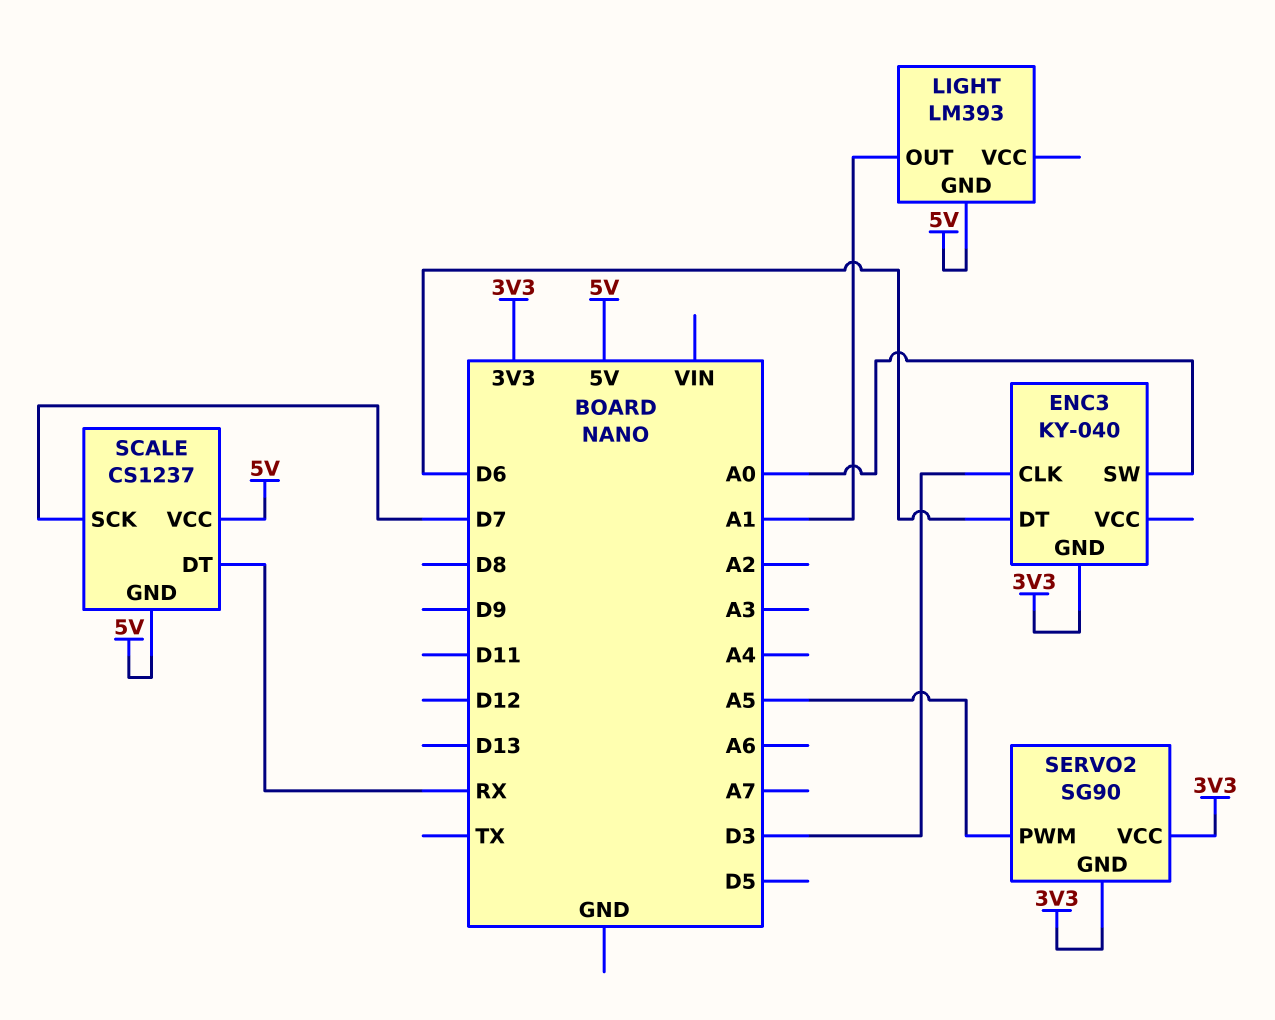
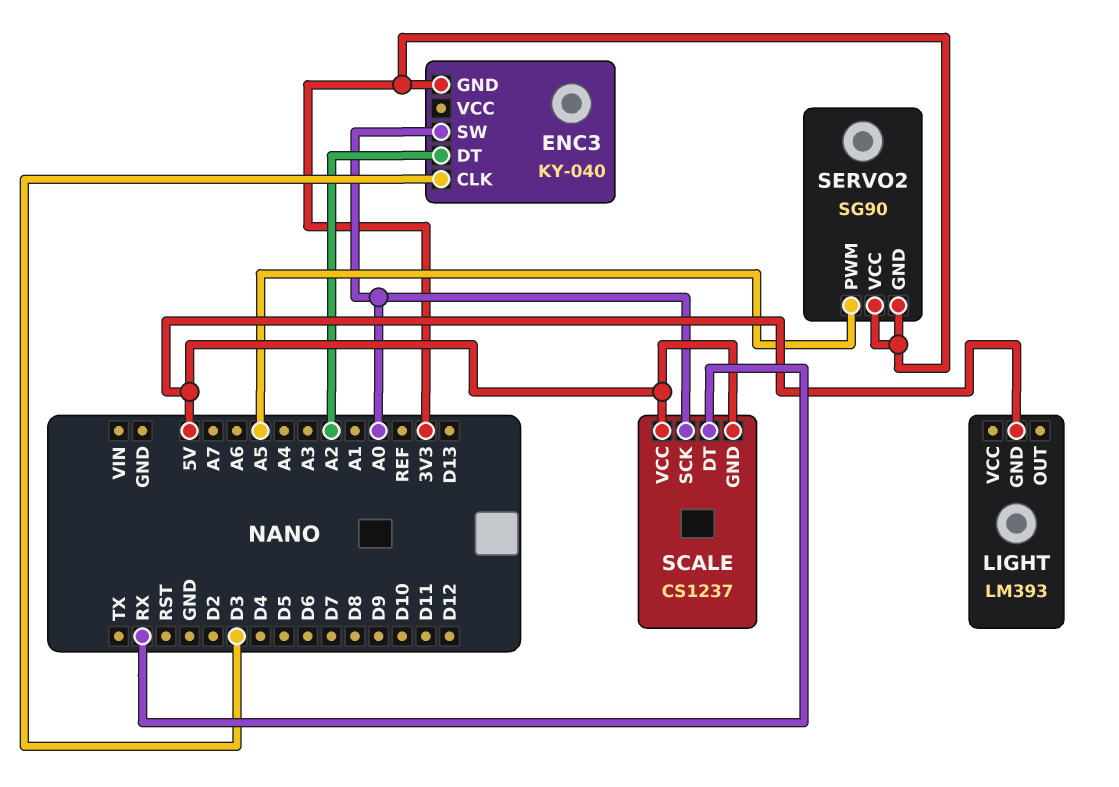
ENC3 pin DT: D6 -> A2
LIGHT pin OUT: A1 -> none
SCALE pin SCK: D7 -> A0

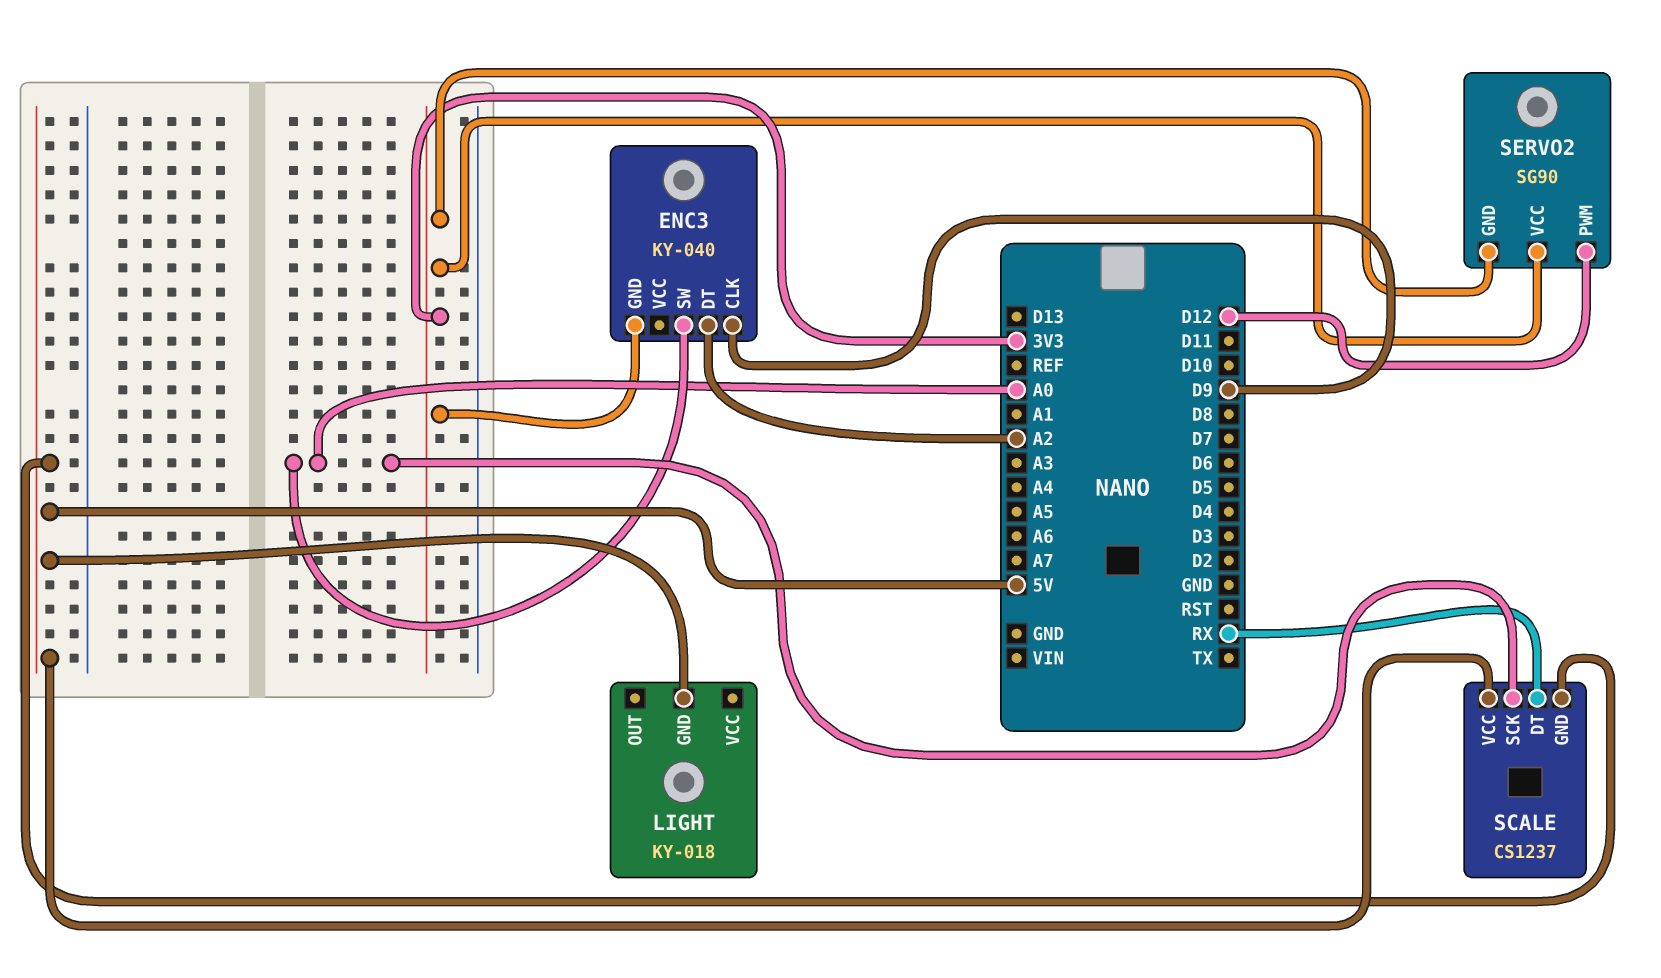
ENC3 pin CLK: D3 -> D9
LIGHT: LM393 -> KY-018
SERVO2 pin PWM: A5 -> D12

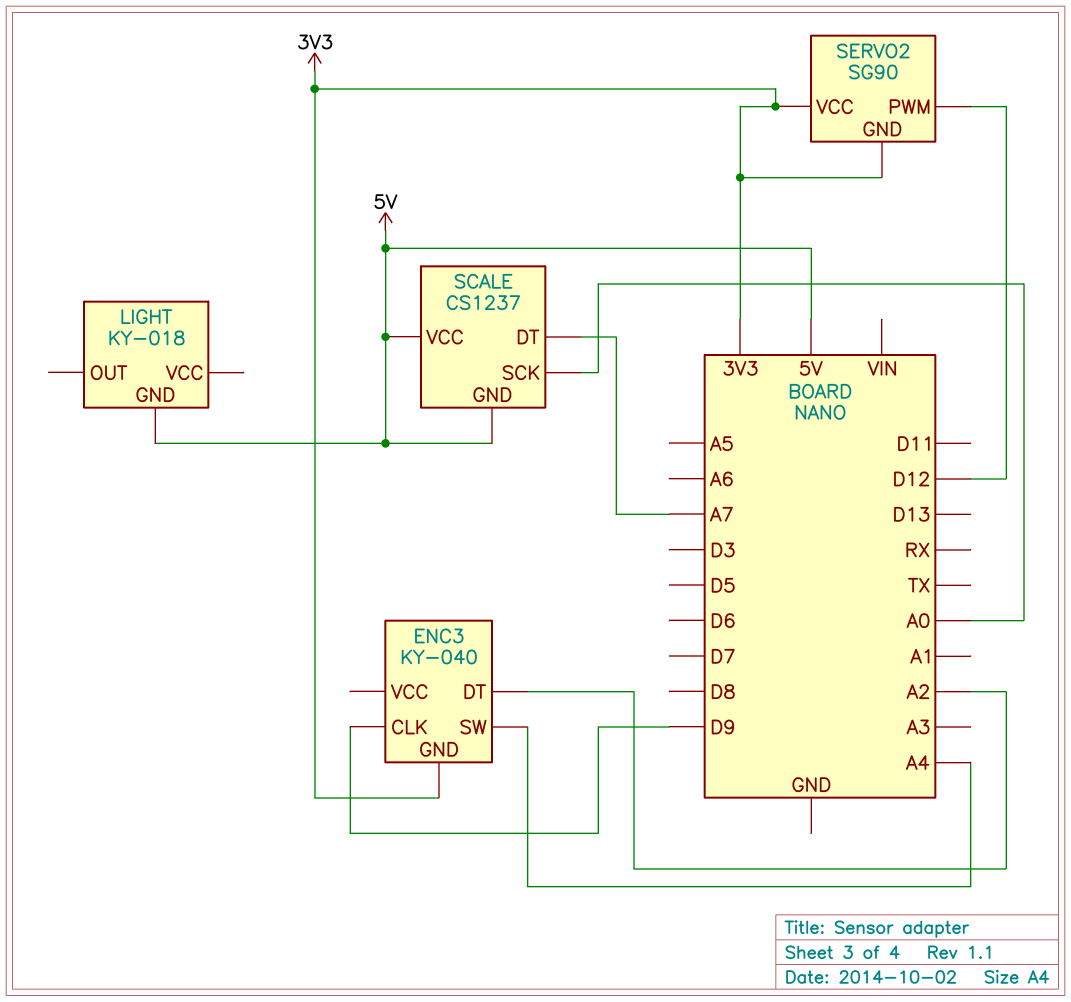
ENC3 pin SW: A0 -> A4
SCALE pin DT: RX -> A7

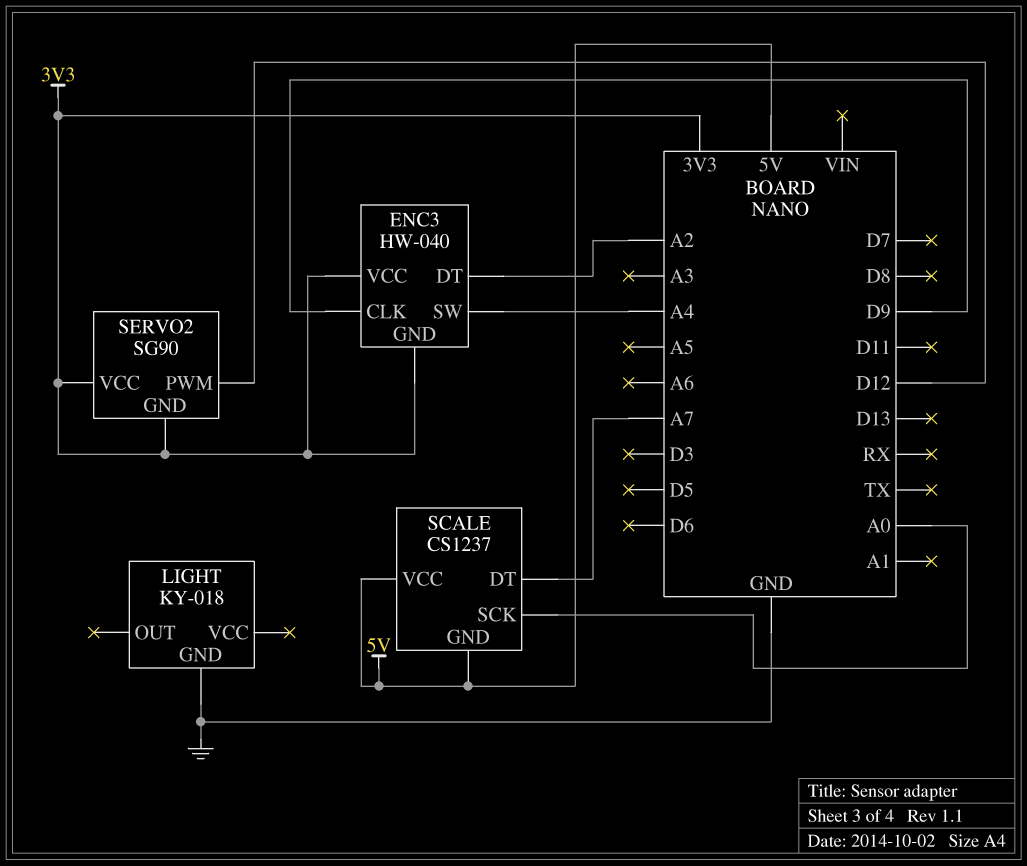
ENC3: KY-040 -> HW-040
ENC3 pin VCC: none -> 3V3
LIGHT pin GND: 5V -> GND

